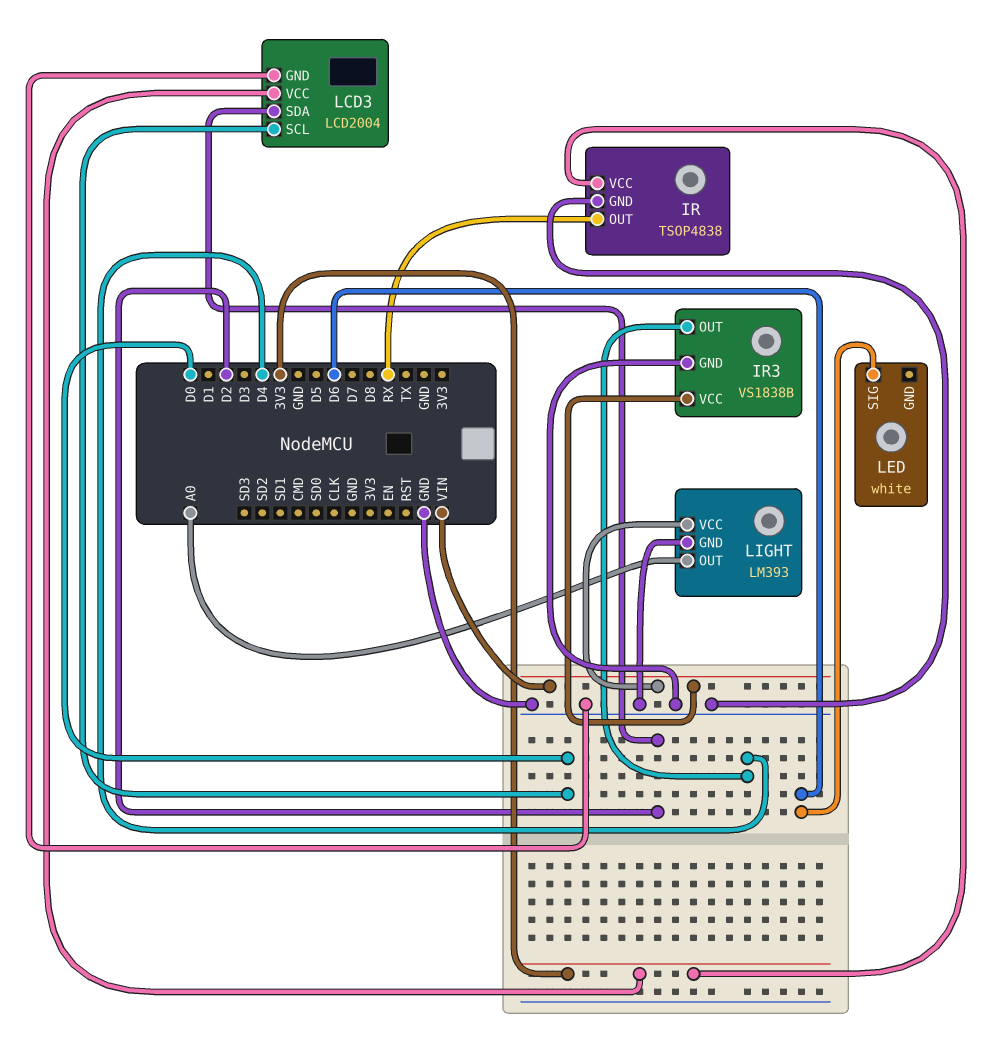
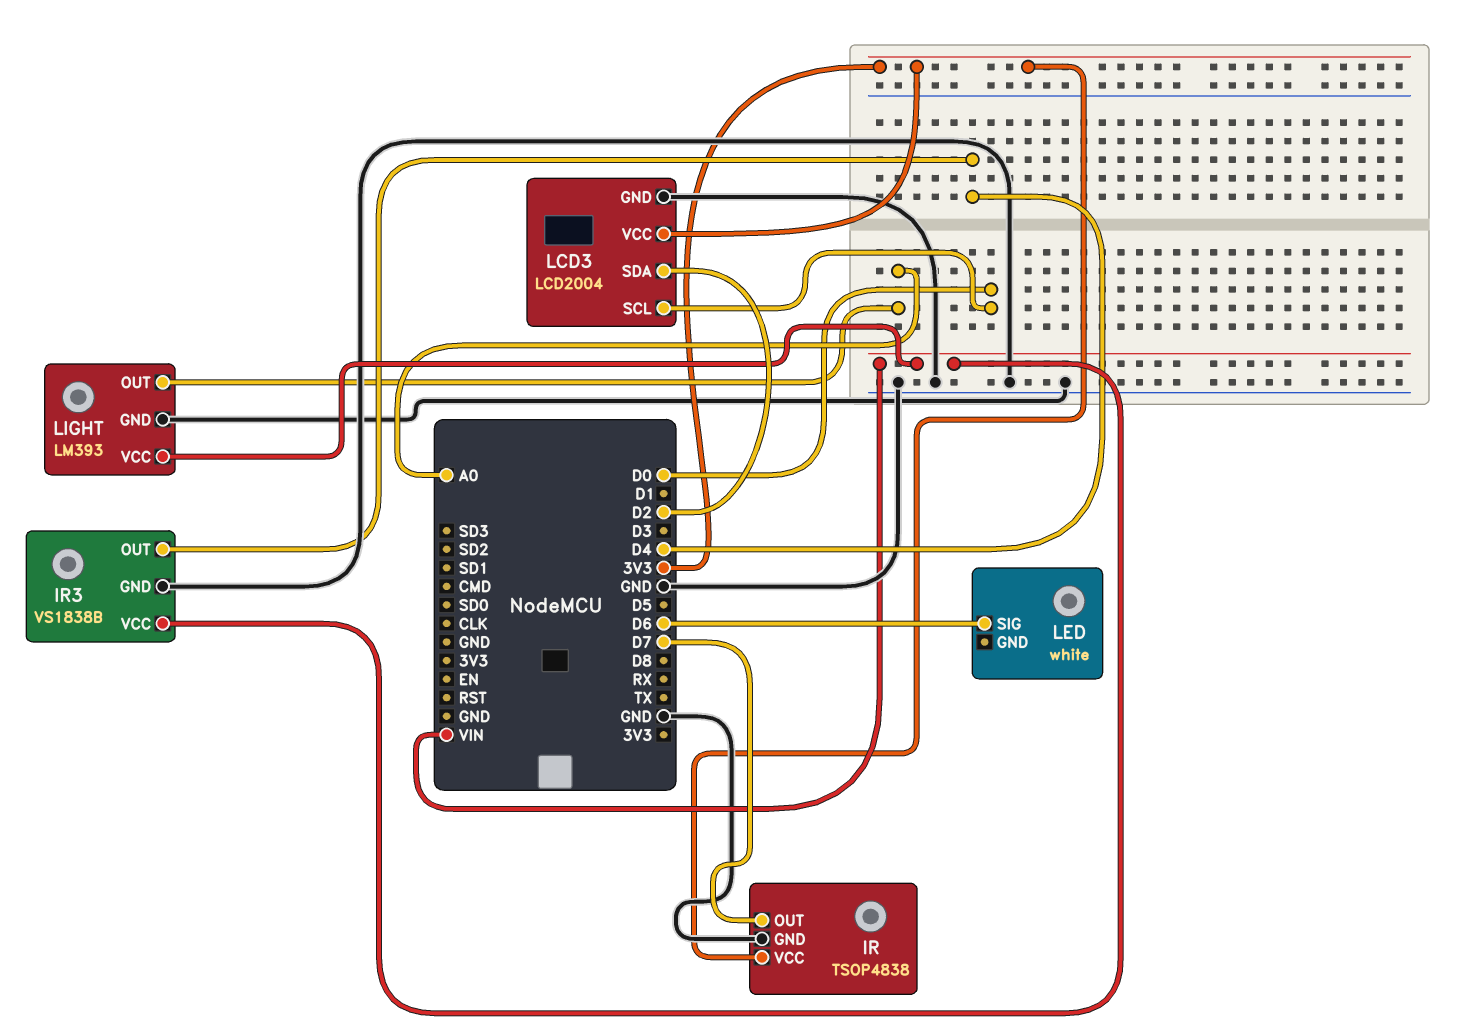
IR pin OUT: RX -> D7

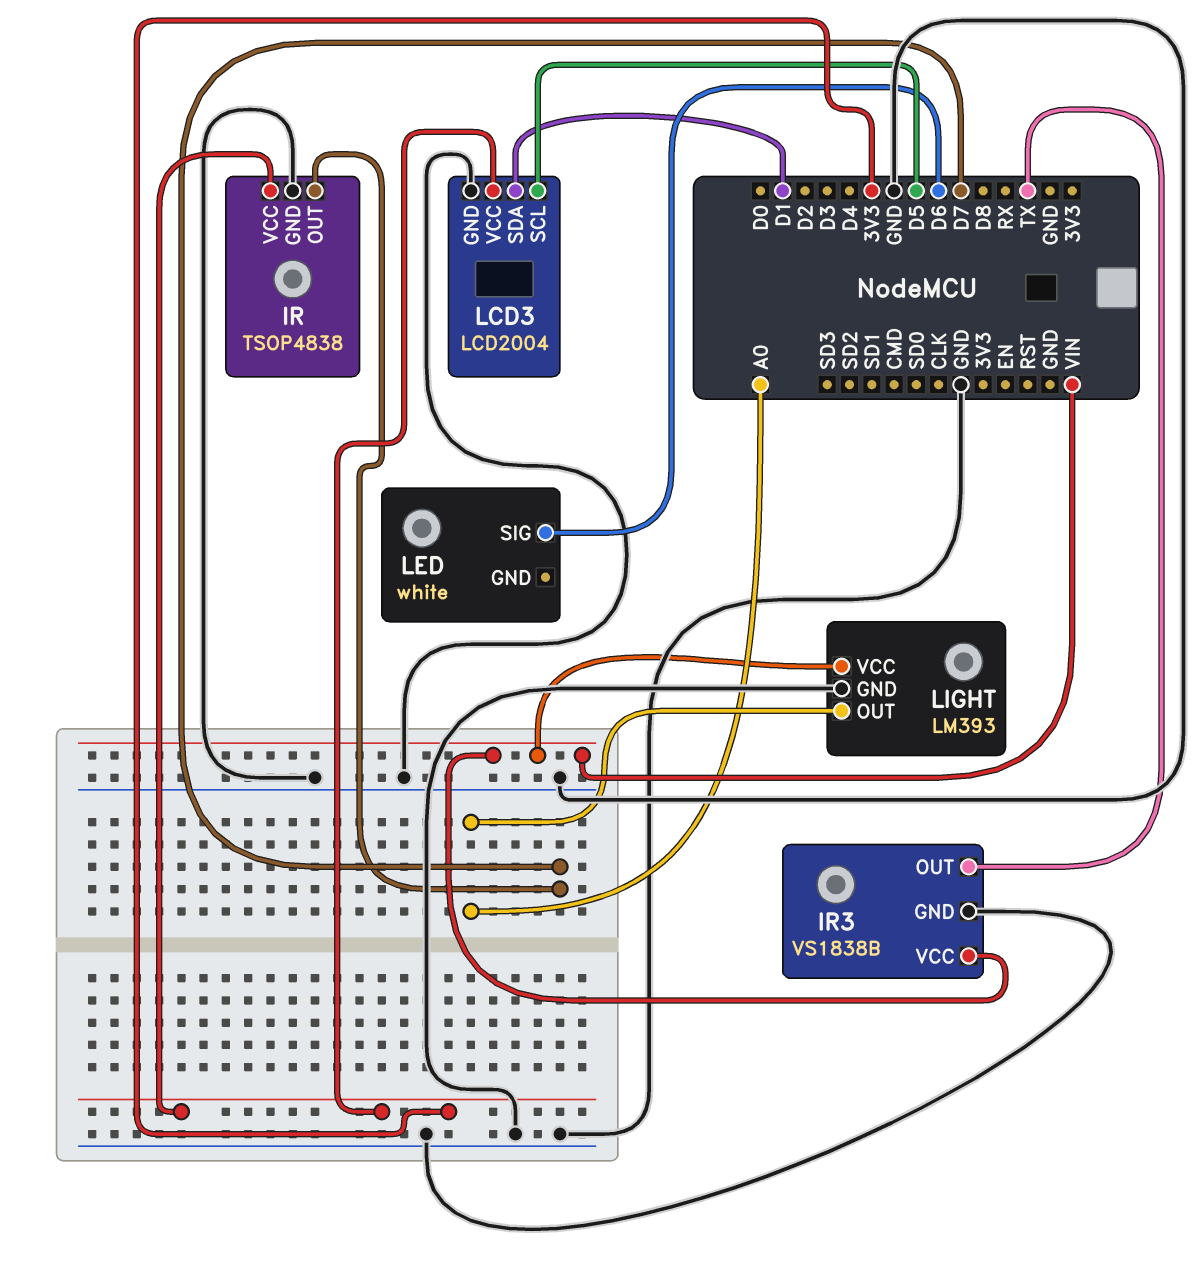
IR3 pin OUT: D4 -> TX
LCD3 pin SCL: D0 -> D5
LCD3 pin SDA: D2 -> D1

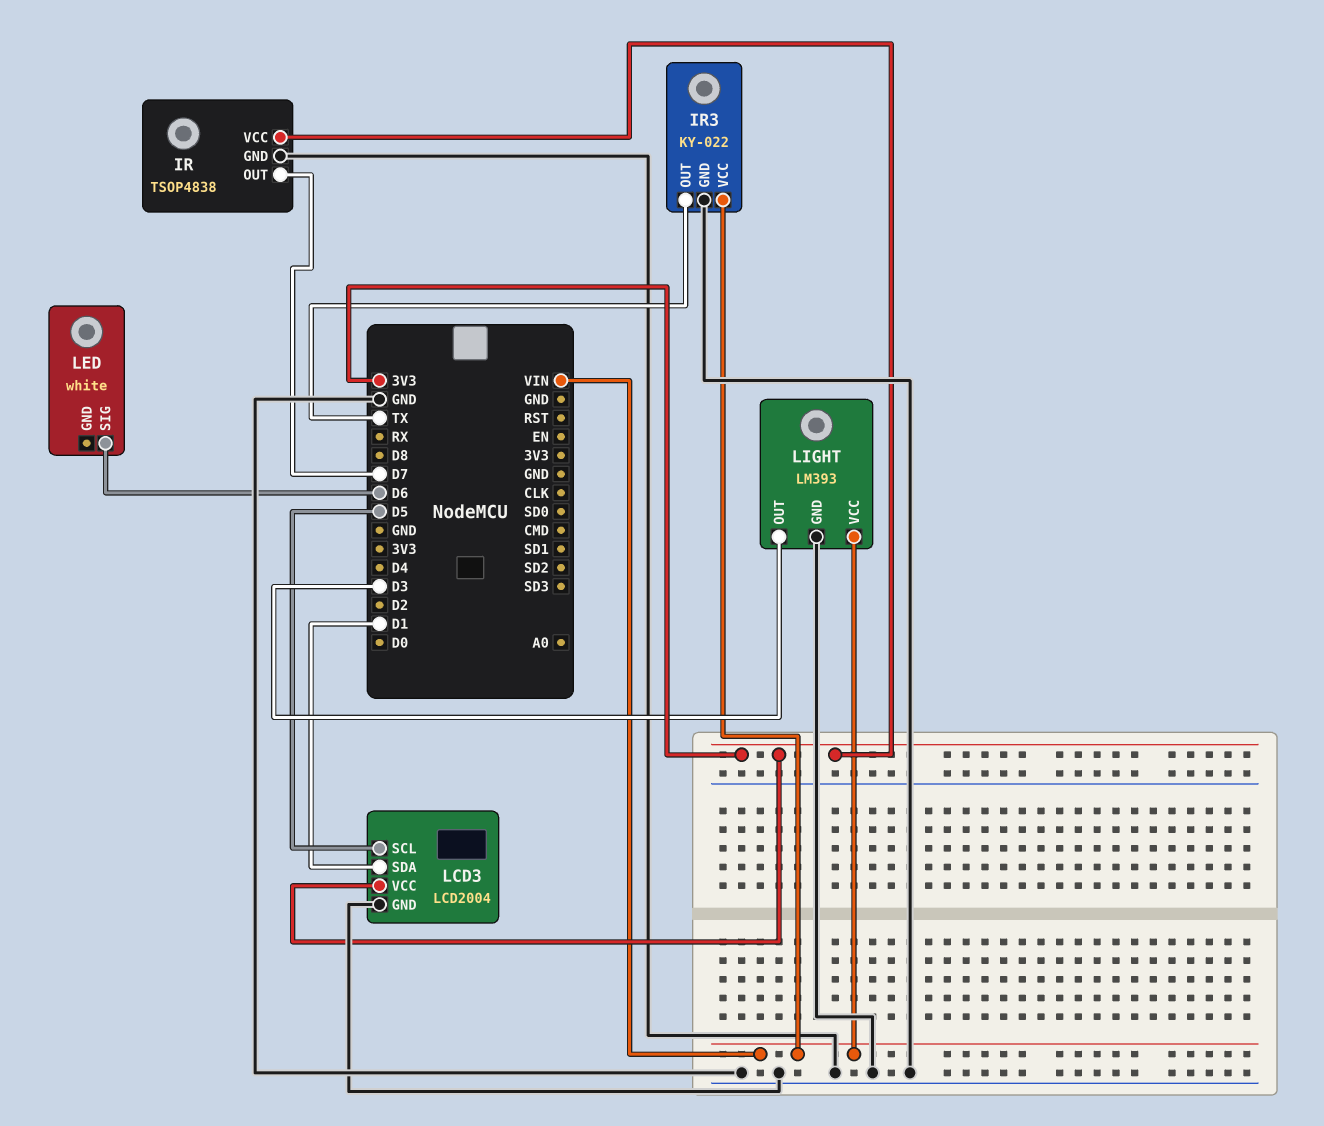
IR3: VS1838B -> KY-022
LIGHT pin OUT: A0 -> D3

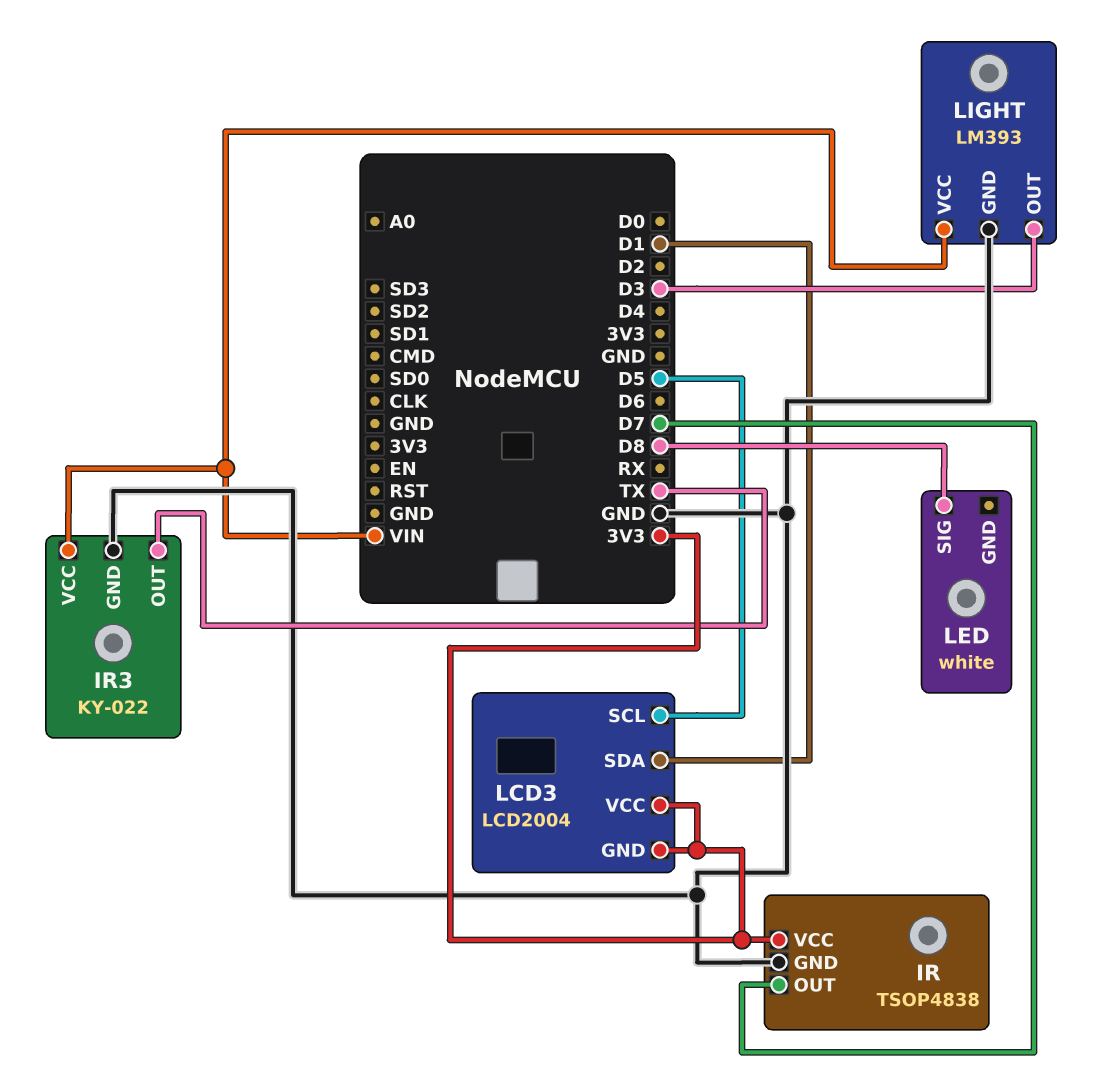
LCD3 pin GND: GND -> 3V3
LED pin SIG: D6 -> D8

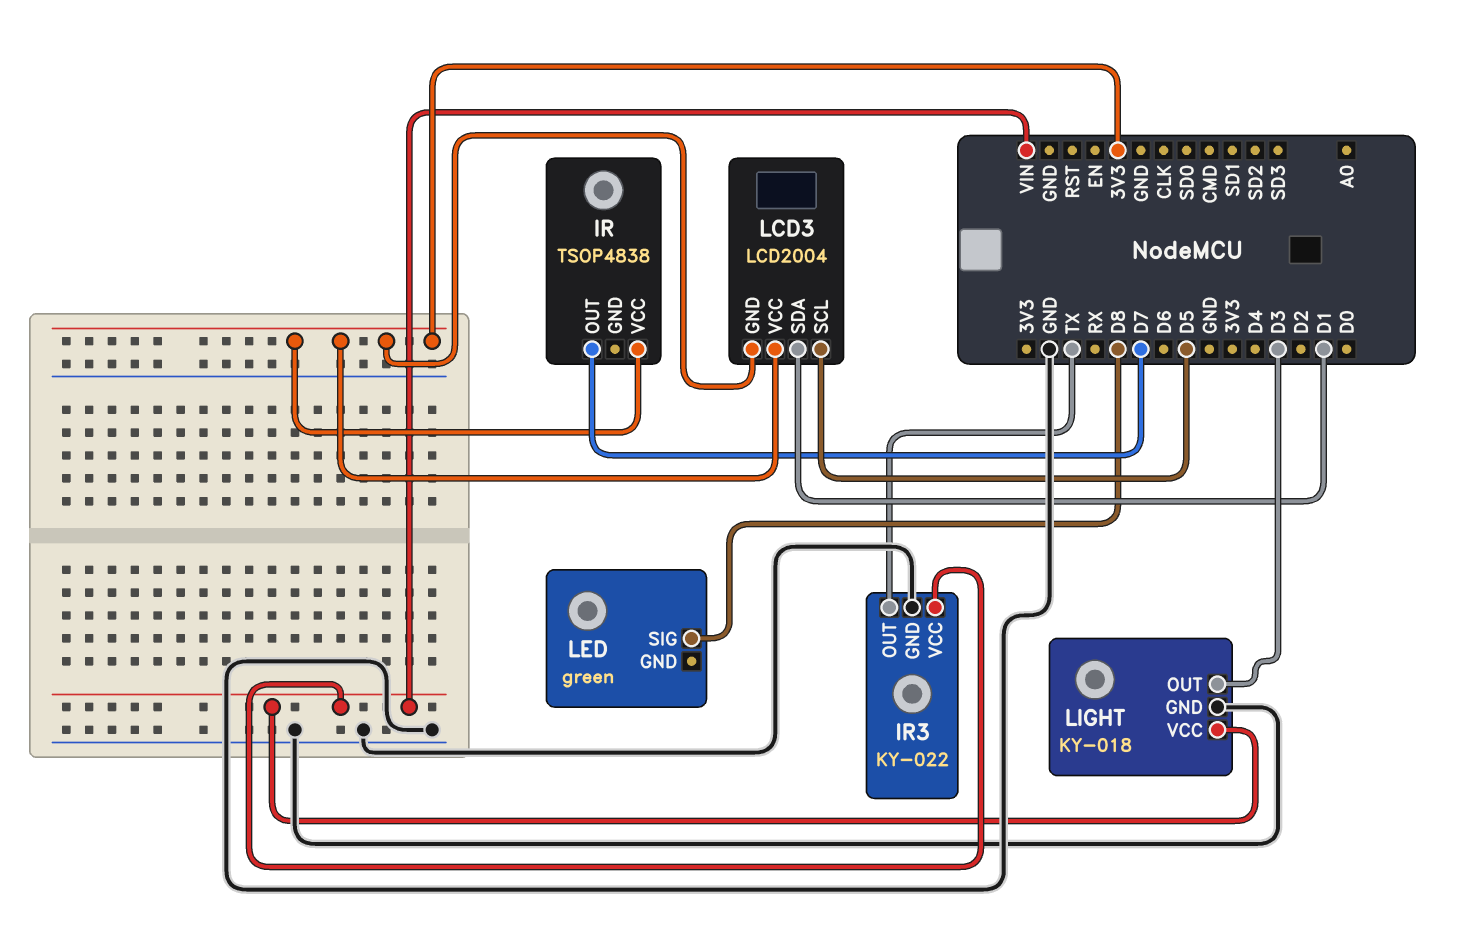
IR pin GND: GND -> none
LED: white -> green
LIGHT: LM393 -> KY-018

